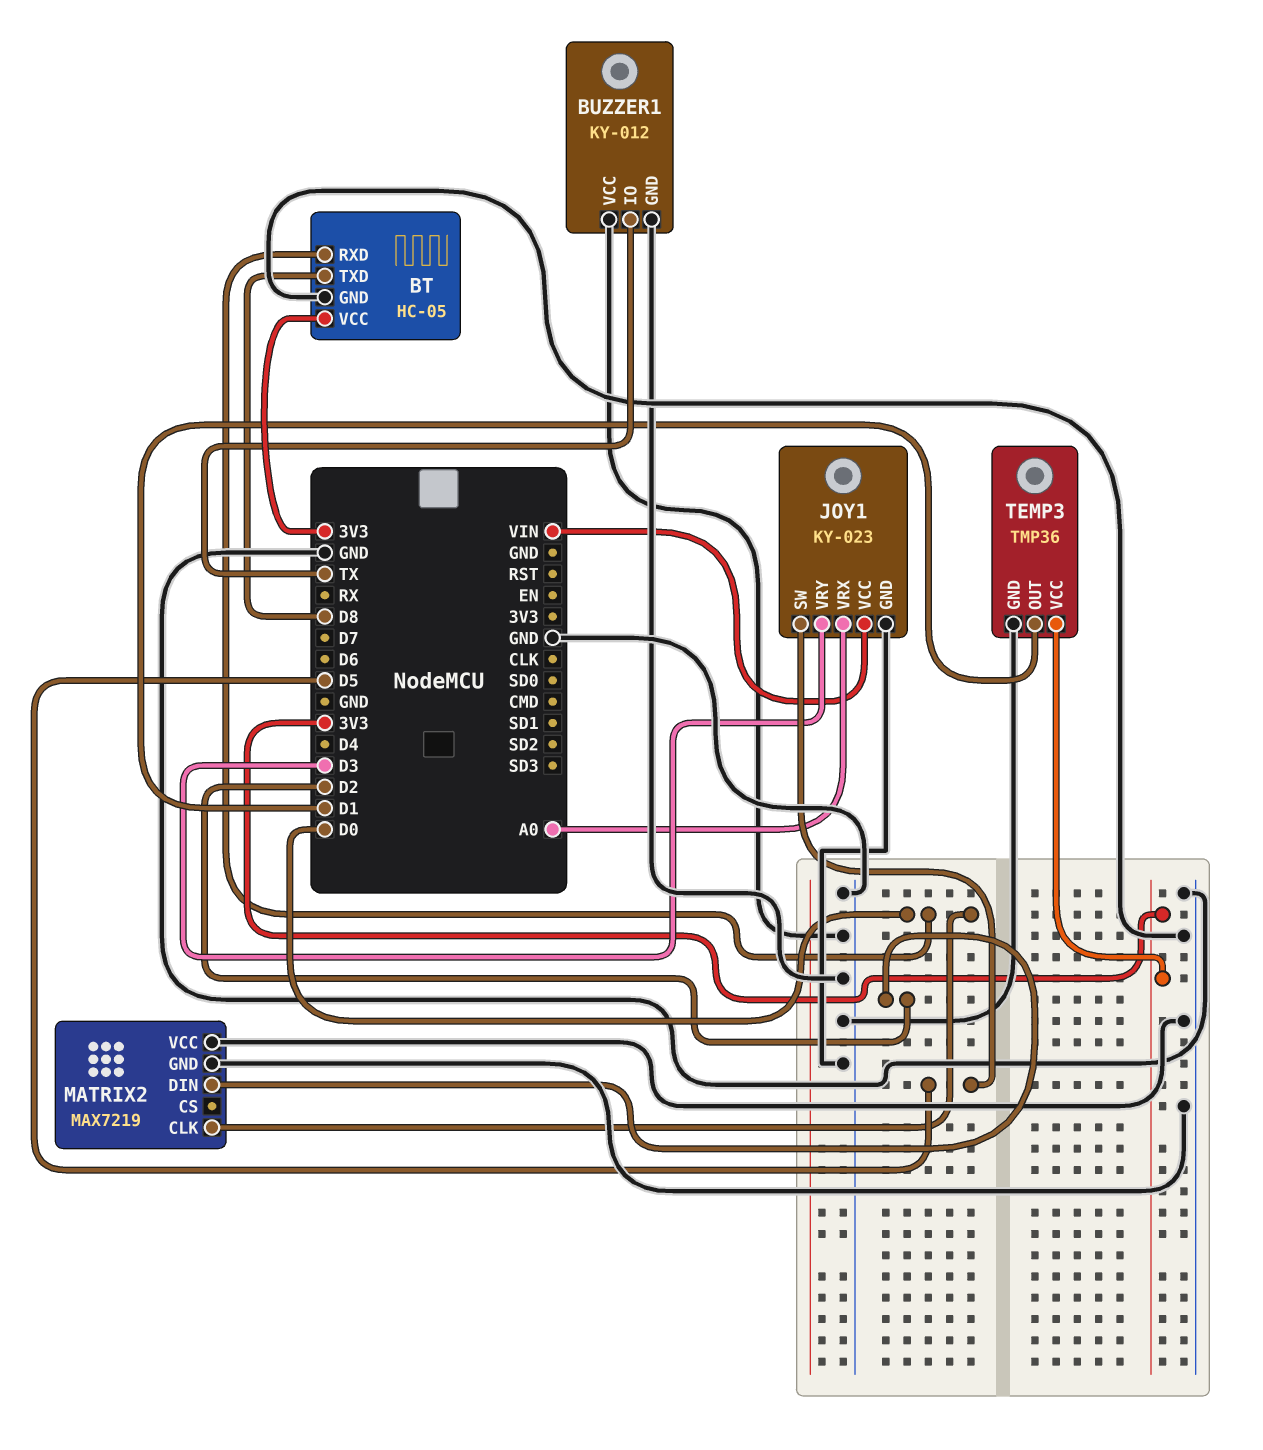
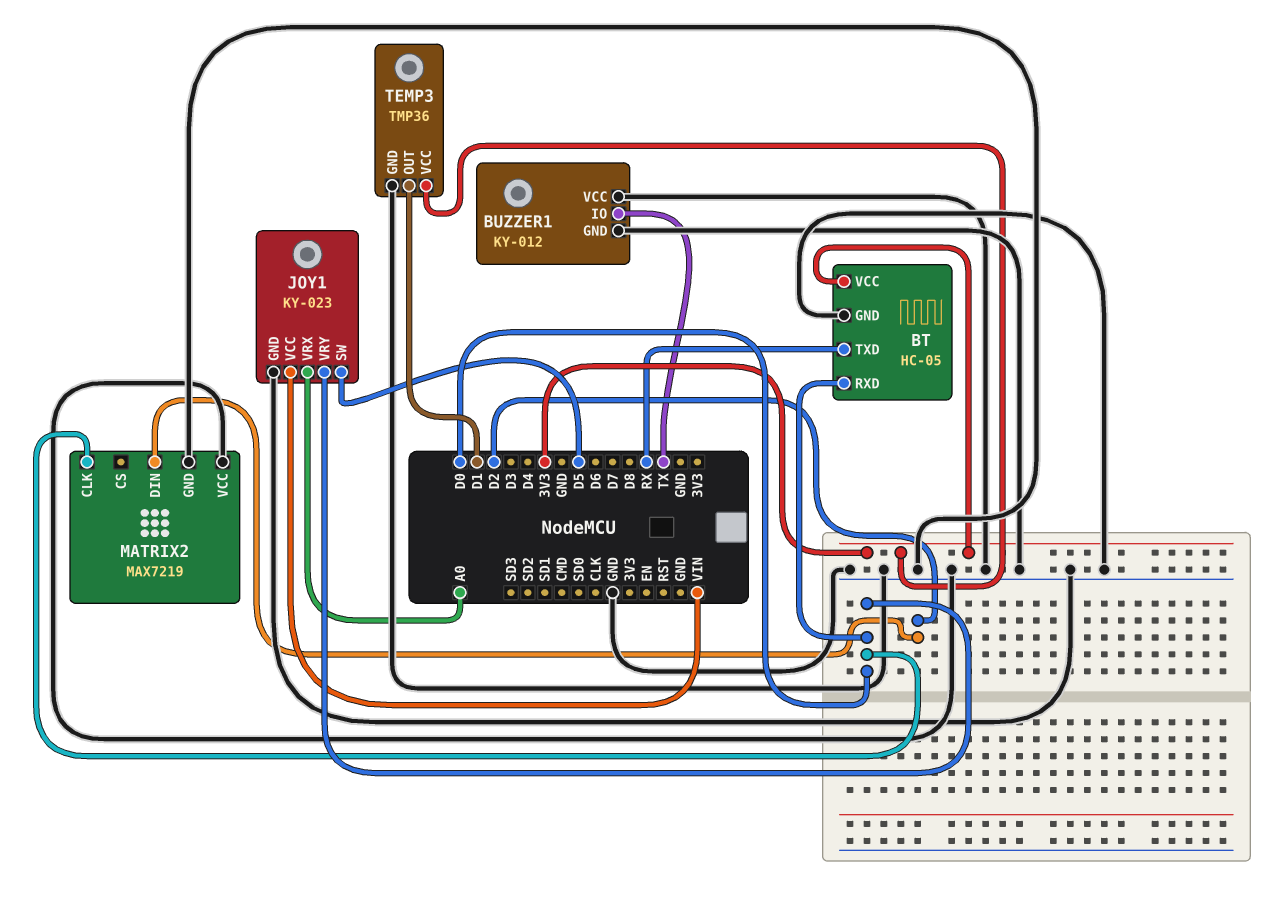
BT pin TXD: D8 -> RX
JOY1 pin VRY: D3 -> D0

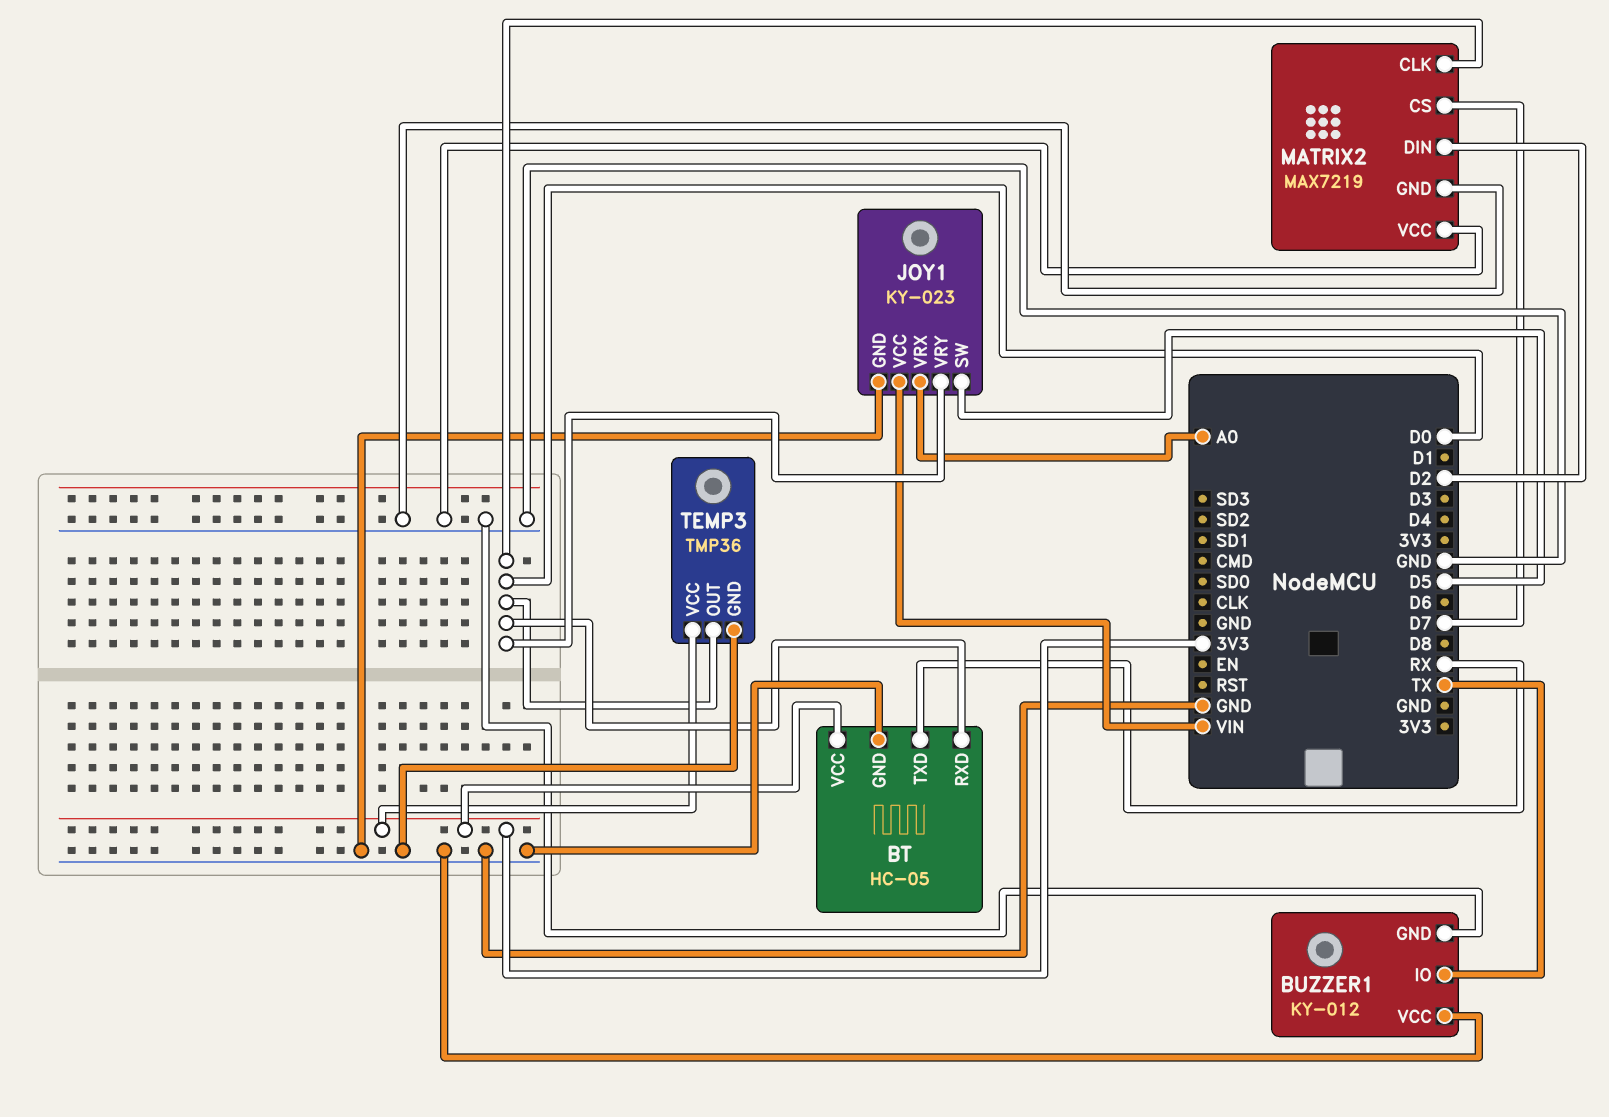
MATRIX2 pin CS: none -> D7
TEMP3 pin OUT: D1 -> D0

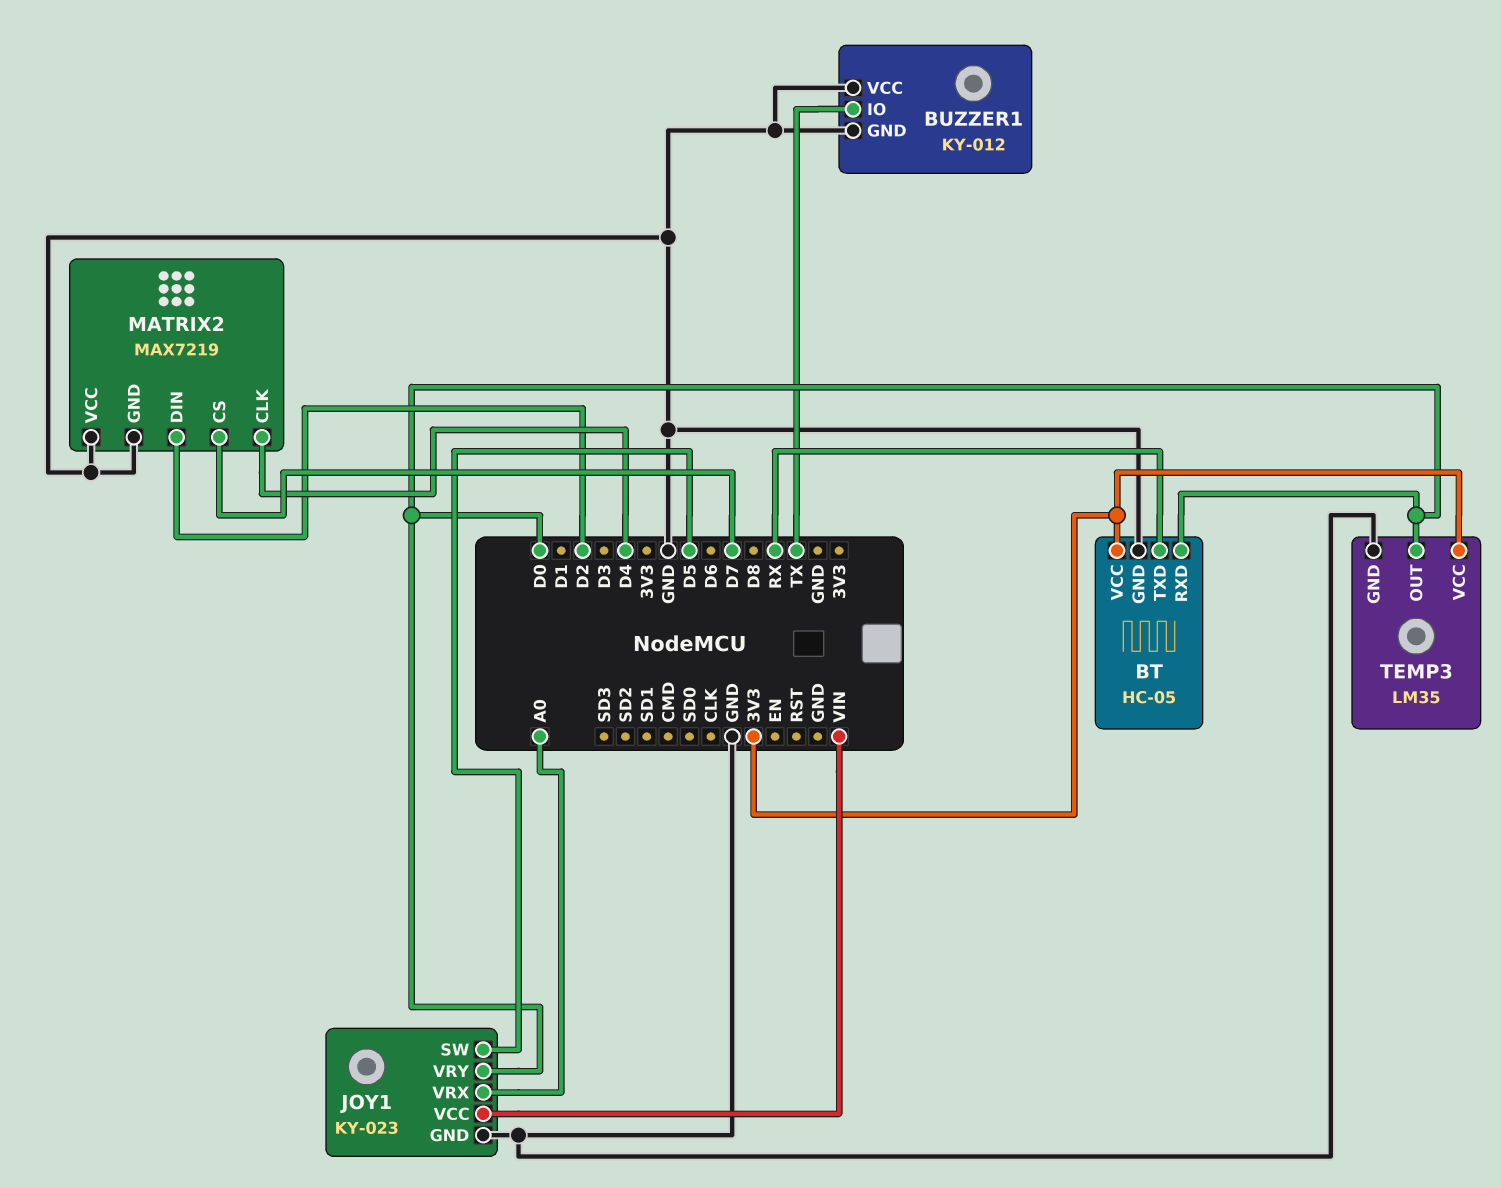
MATRIX2 pin CLK: D0 -> D4
TEMP3: TMP36 -> LM35

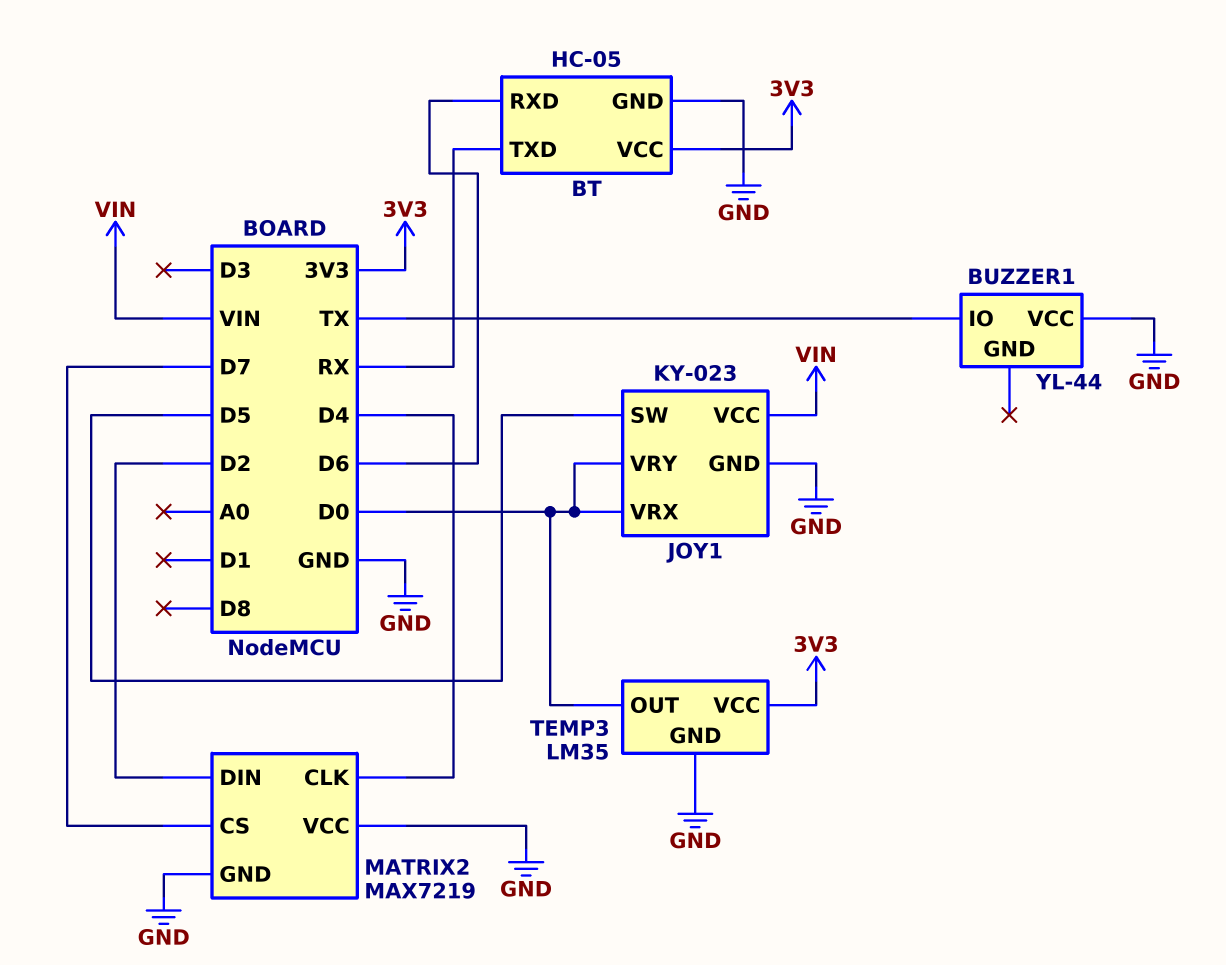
BT pin RXD: D0 -> D6
BUZZER1: KY-012 -> YL-44
BUZZER1 pin GND: GND -> none
JOY1 pin VRX: A0 -> D0

